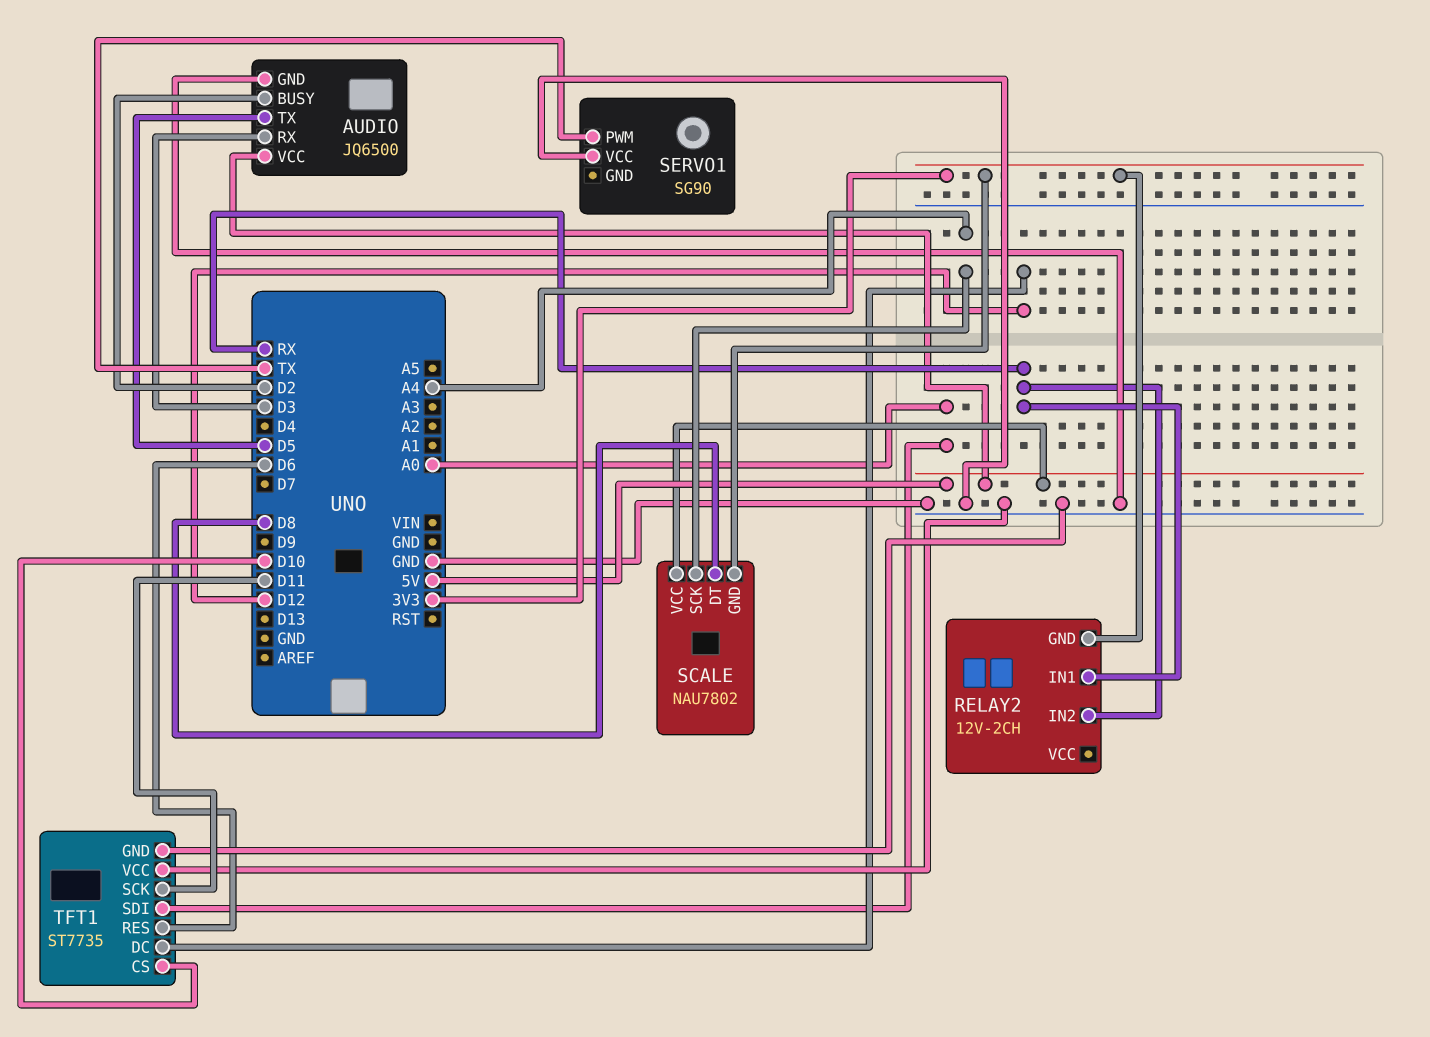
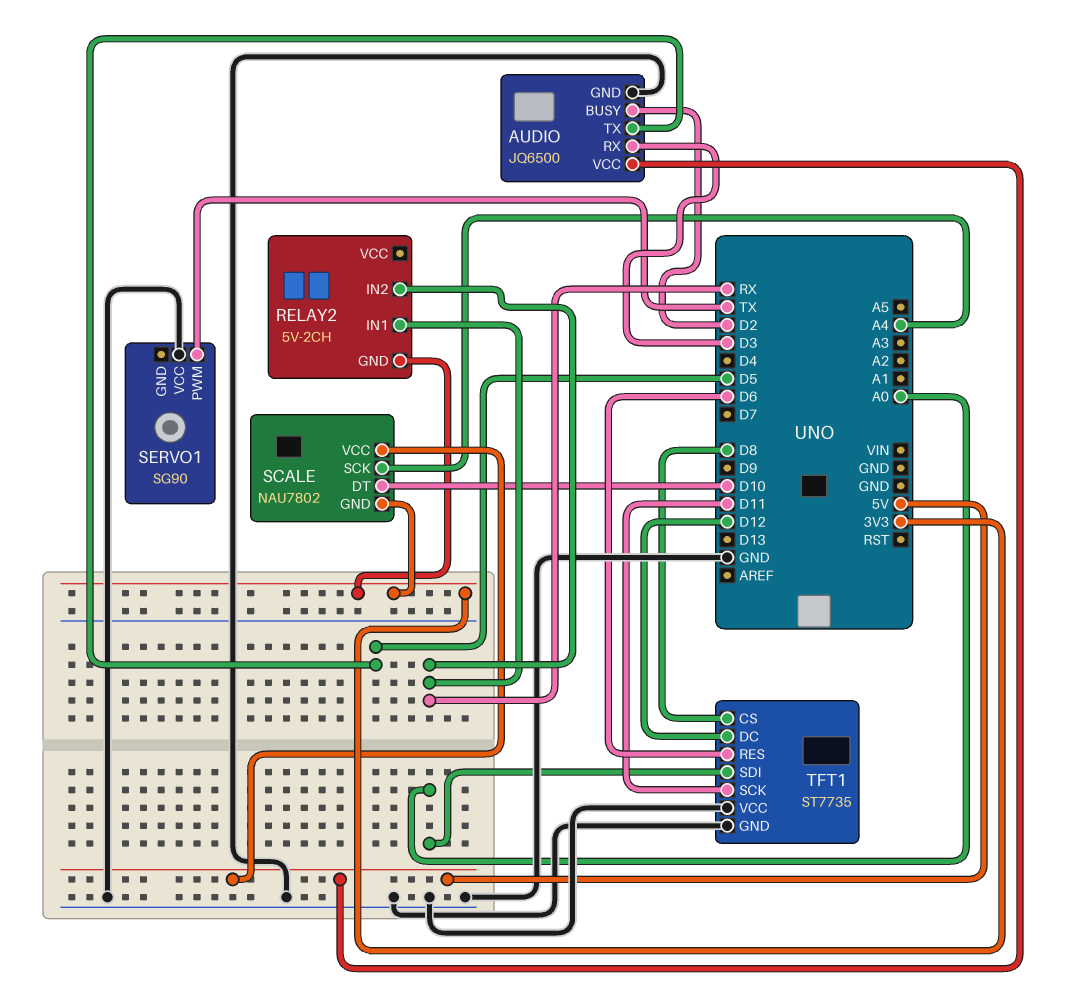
RELAY2: 12V-2CH -> 5V-2CH
SCALE pin DT: D8 -> D10
TFT1 pin CS: D10 -> D8

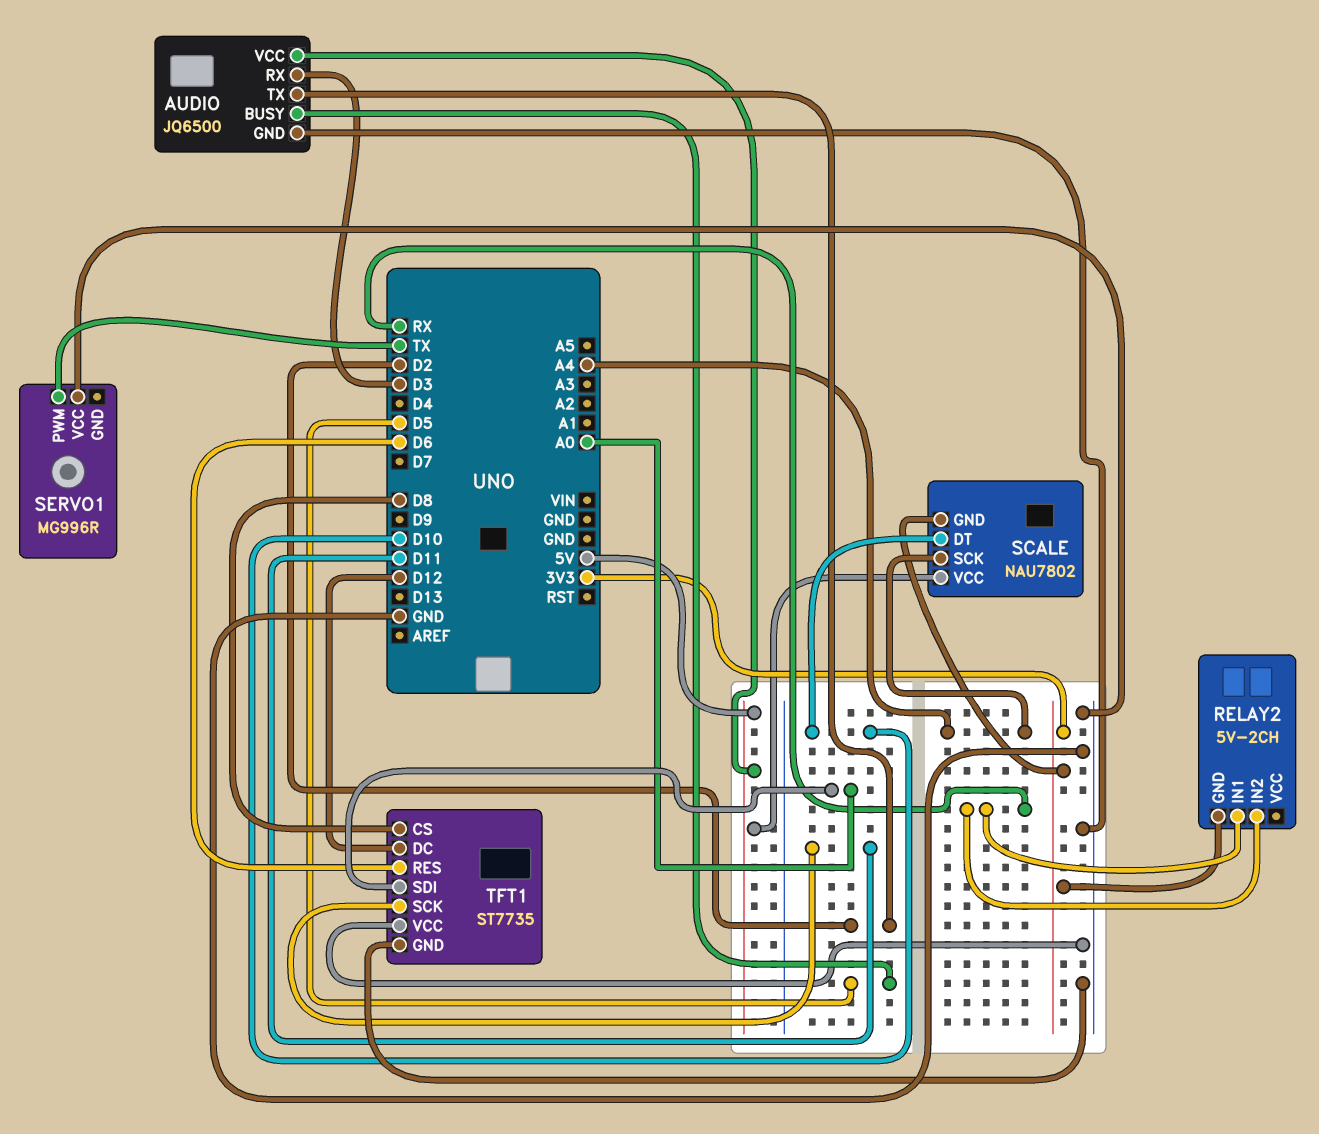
AUDIO pin BUSY: D2 -> D5
AUDIO pin TX: D5 -> D2
SERVO1: SG90 -> MG996R

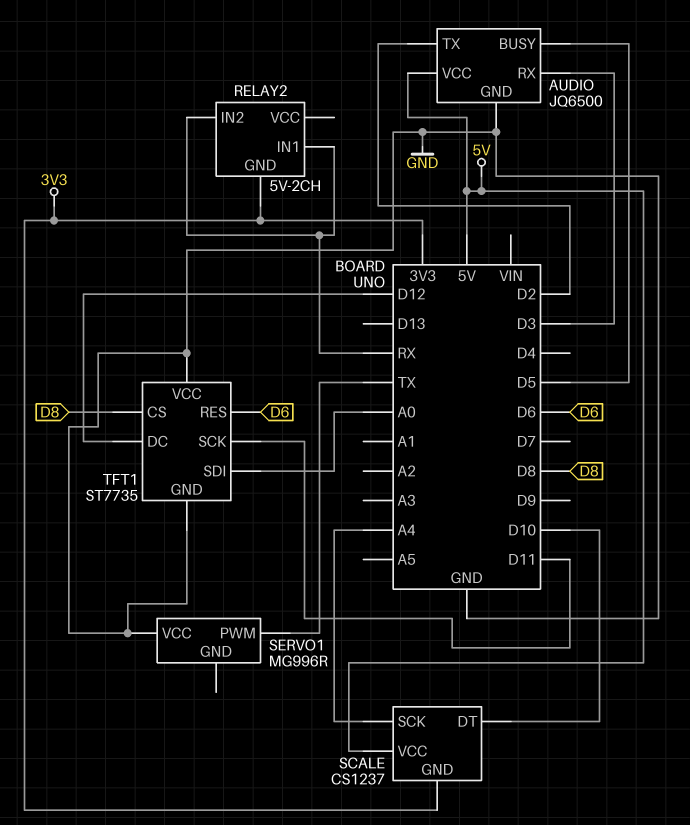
SCALE: NAU7802 -> CS1237

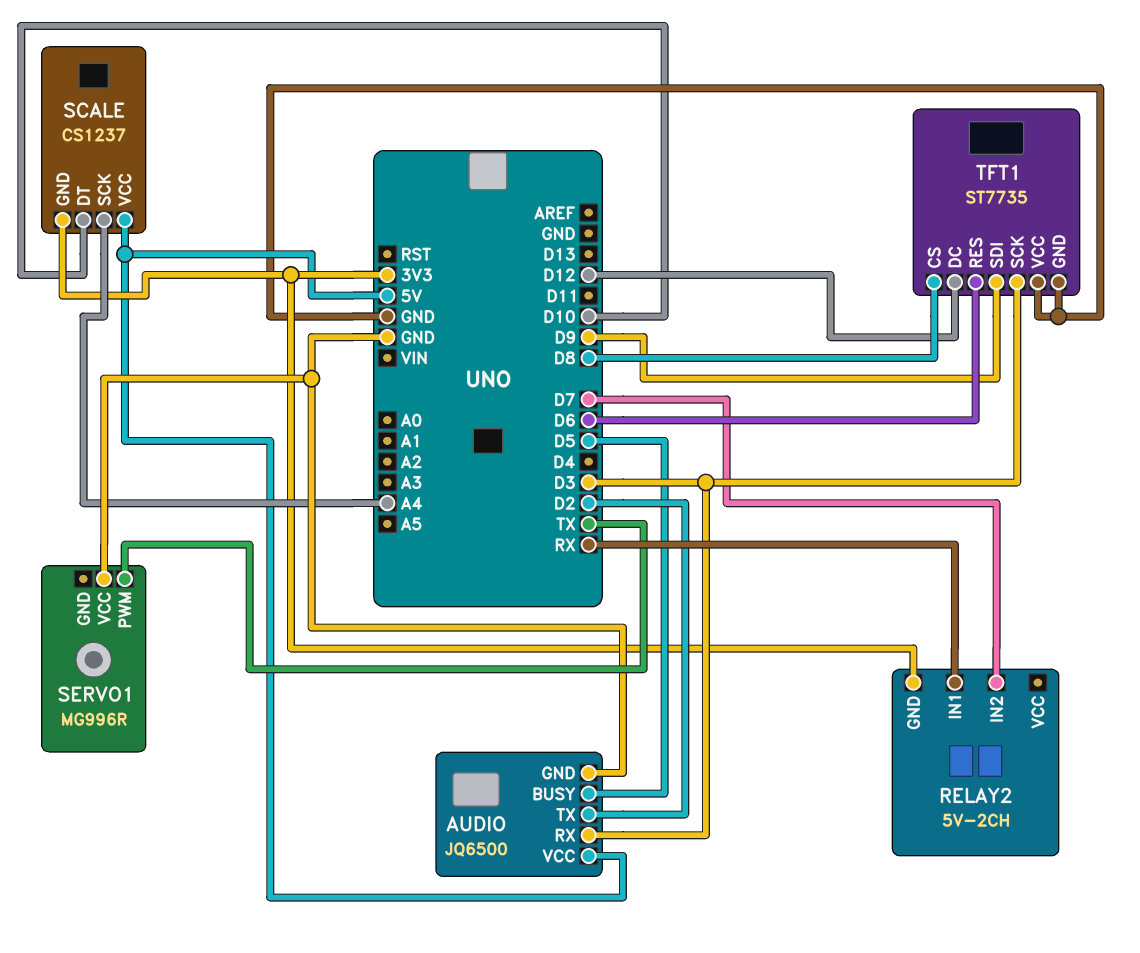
RELAY2 pin IN2: RX -> D7
TFT1 pin SCK: D11 -> D3
TFT1 pin SDI: A0 -> D9

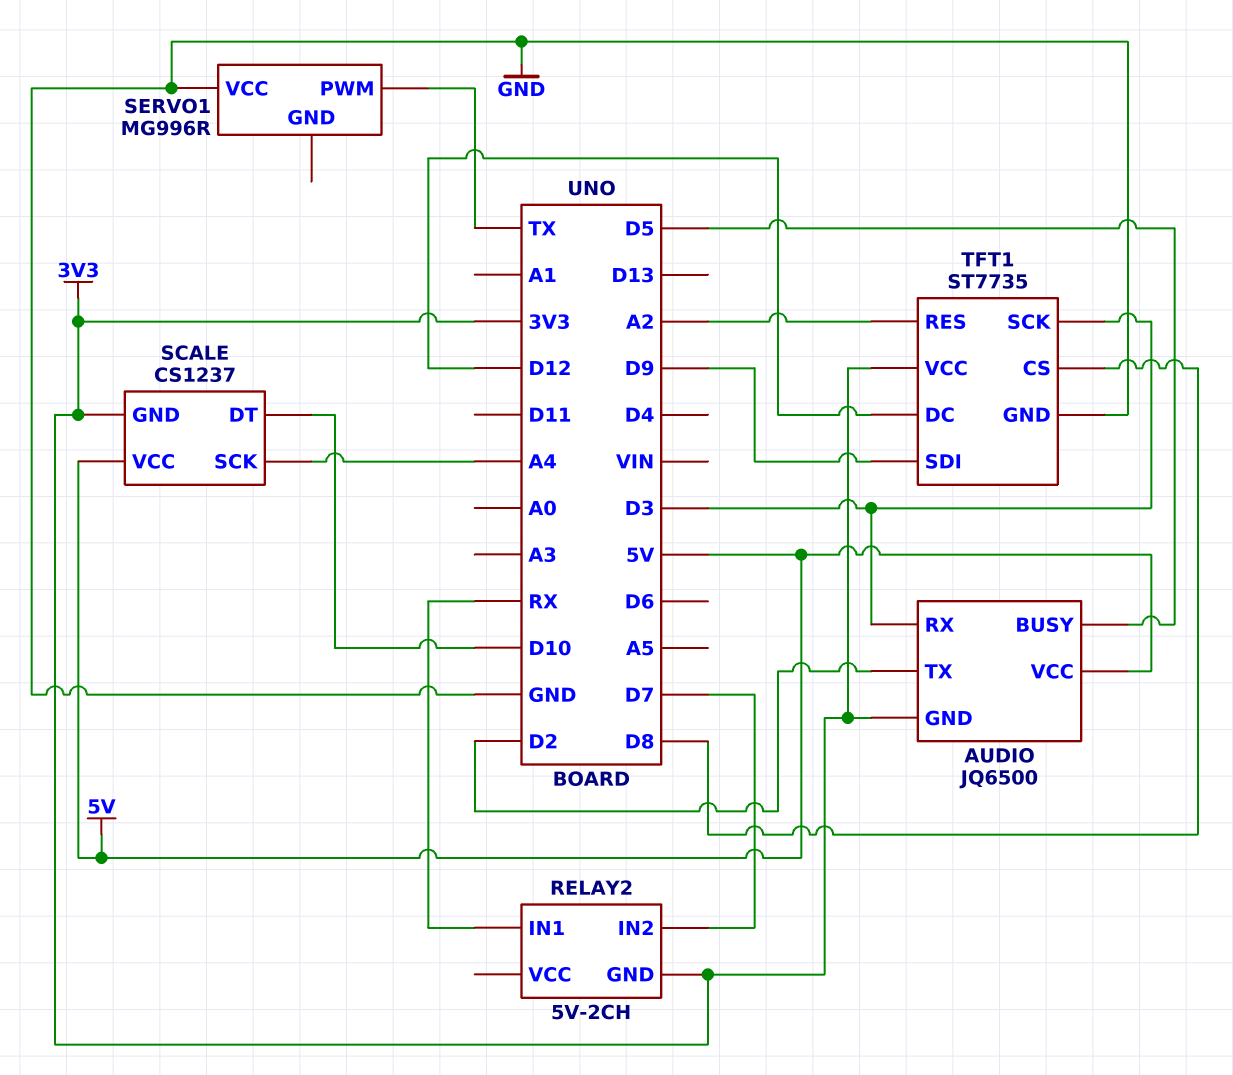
AUDIO pin GND: GND -> 3V3
TFT1 pin RES: D6 -> A2
TFT1 pin VCC: GND -> 3V3

